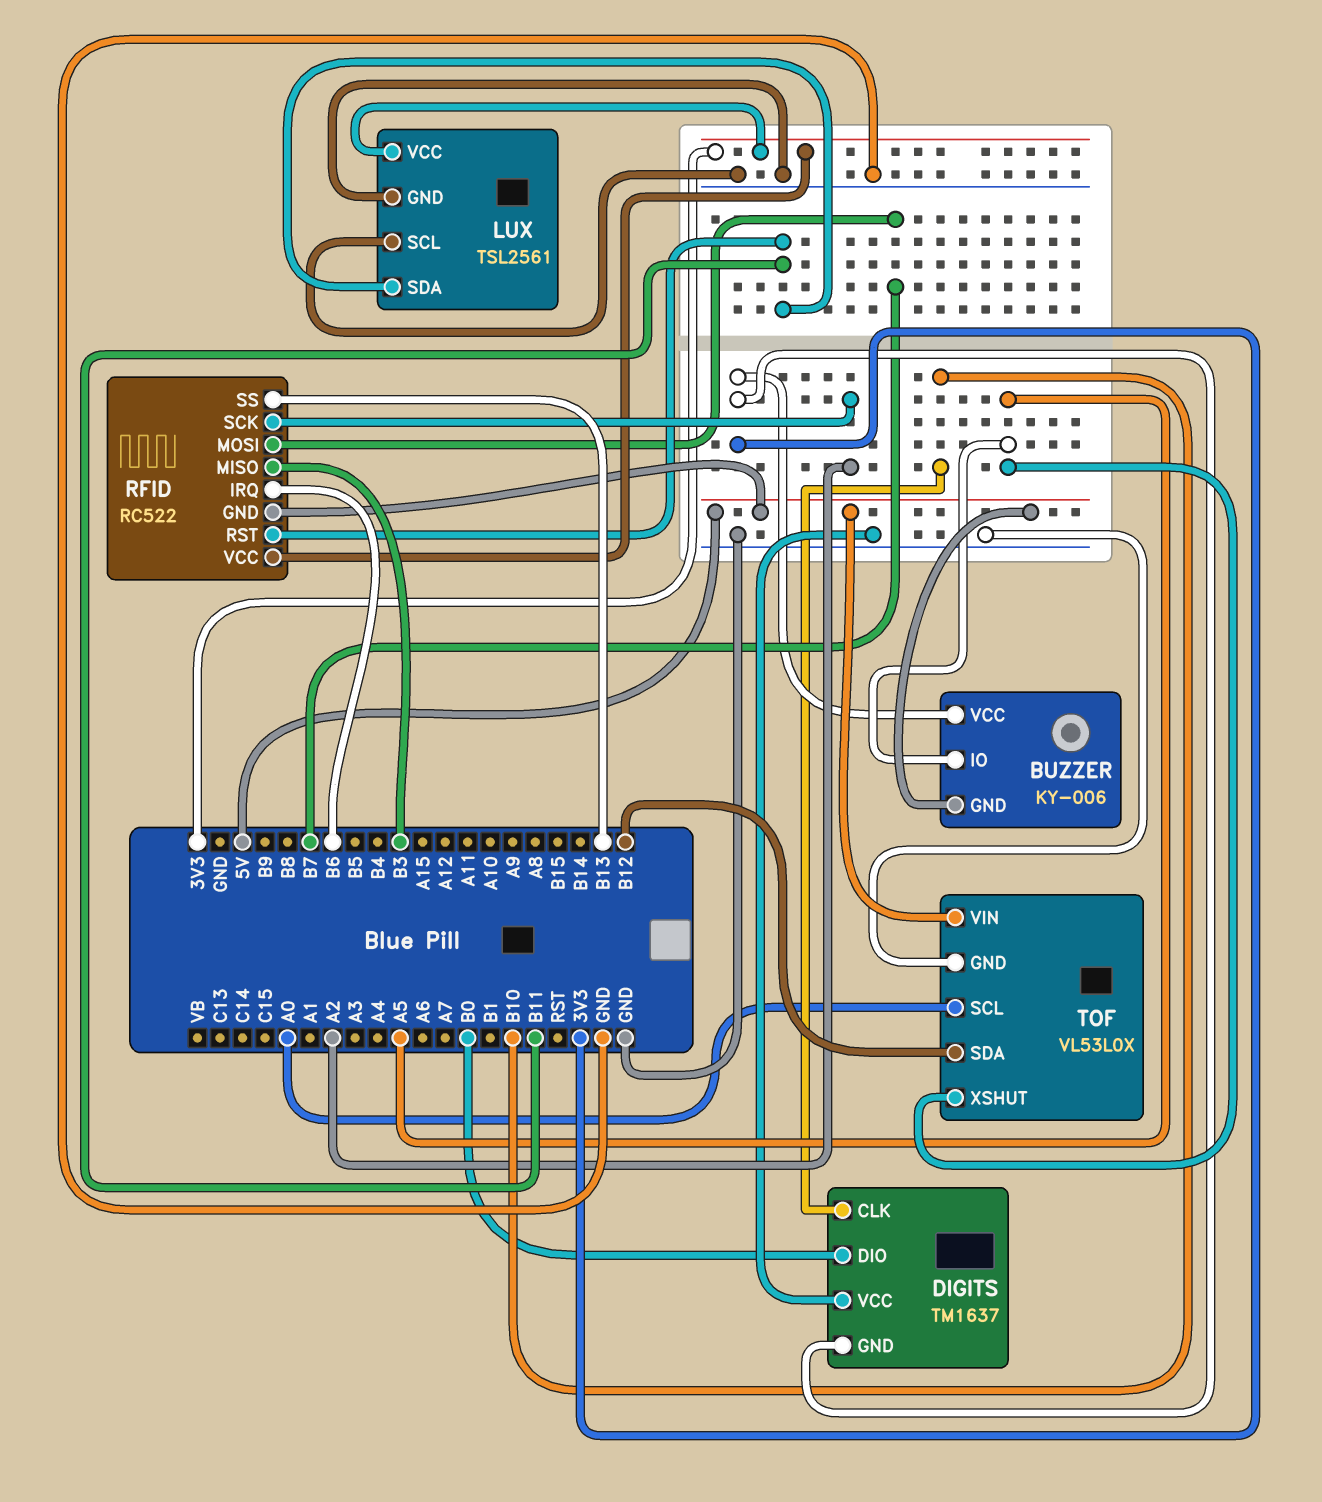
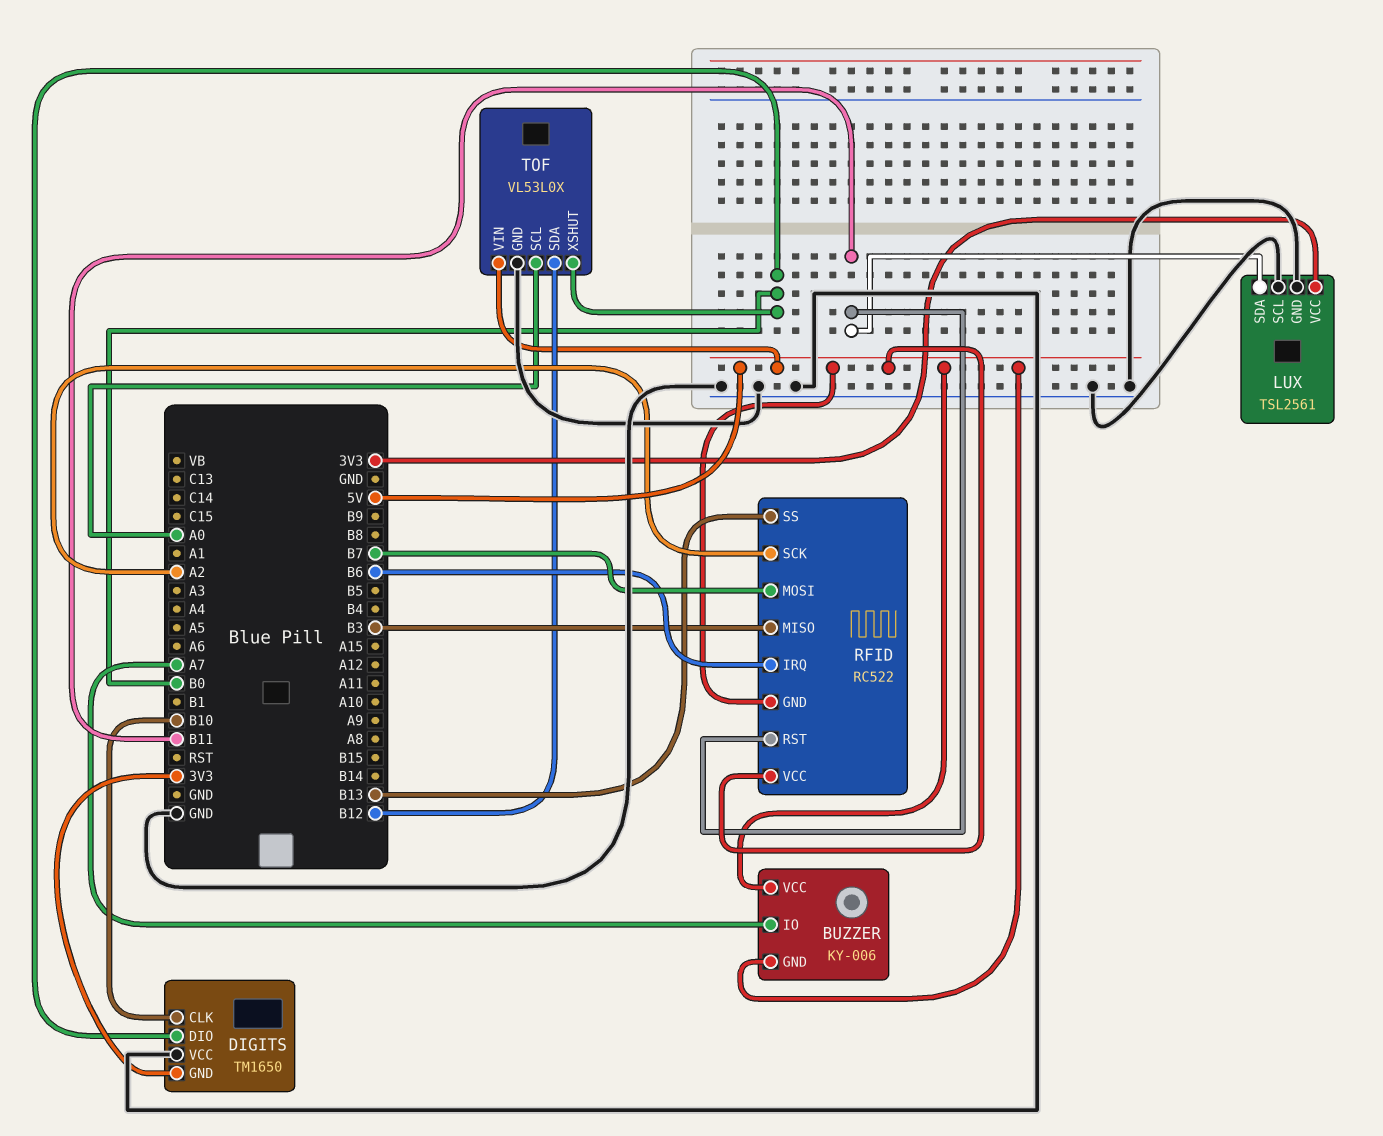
BUZZER pin IO: A5 -> A7
BUZZER pin VCC: 3V3 -> 5V
DIGITS: TM1637 -> TM1650
RFID pin VCC: 3V3 -> 5V
TOF pin XSHUT: A5 -> B0

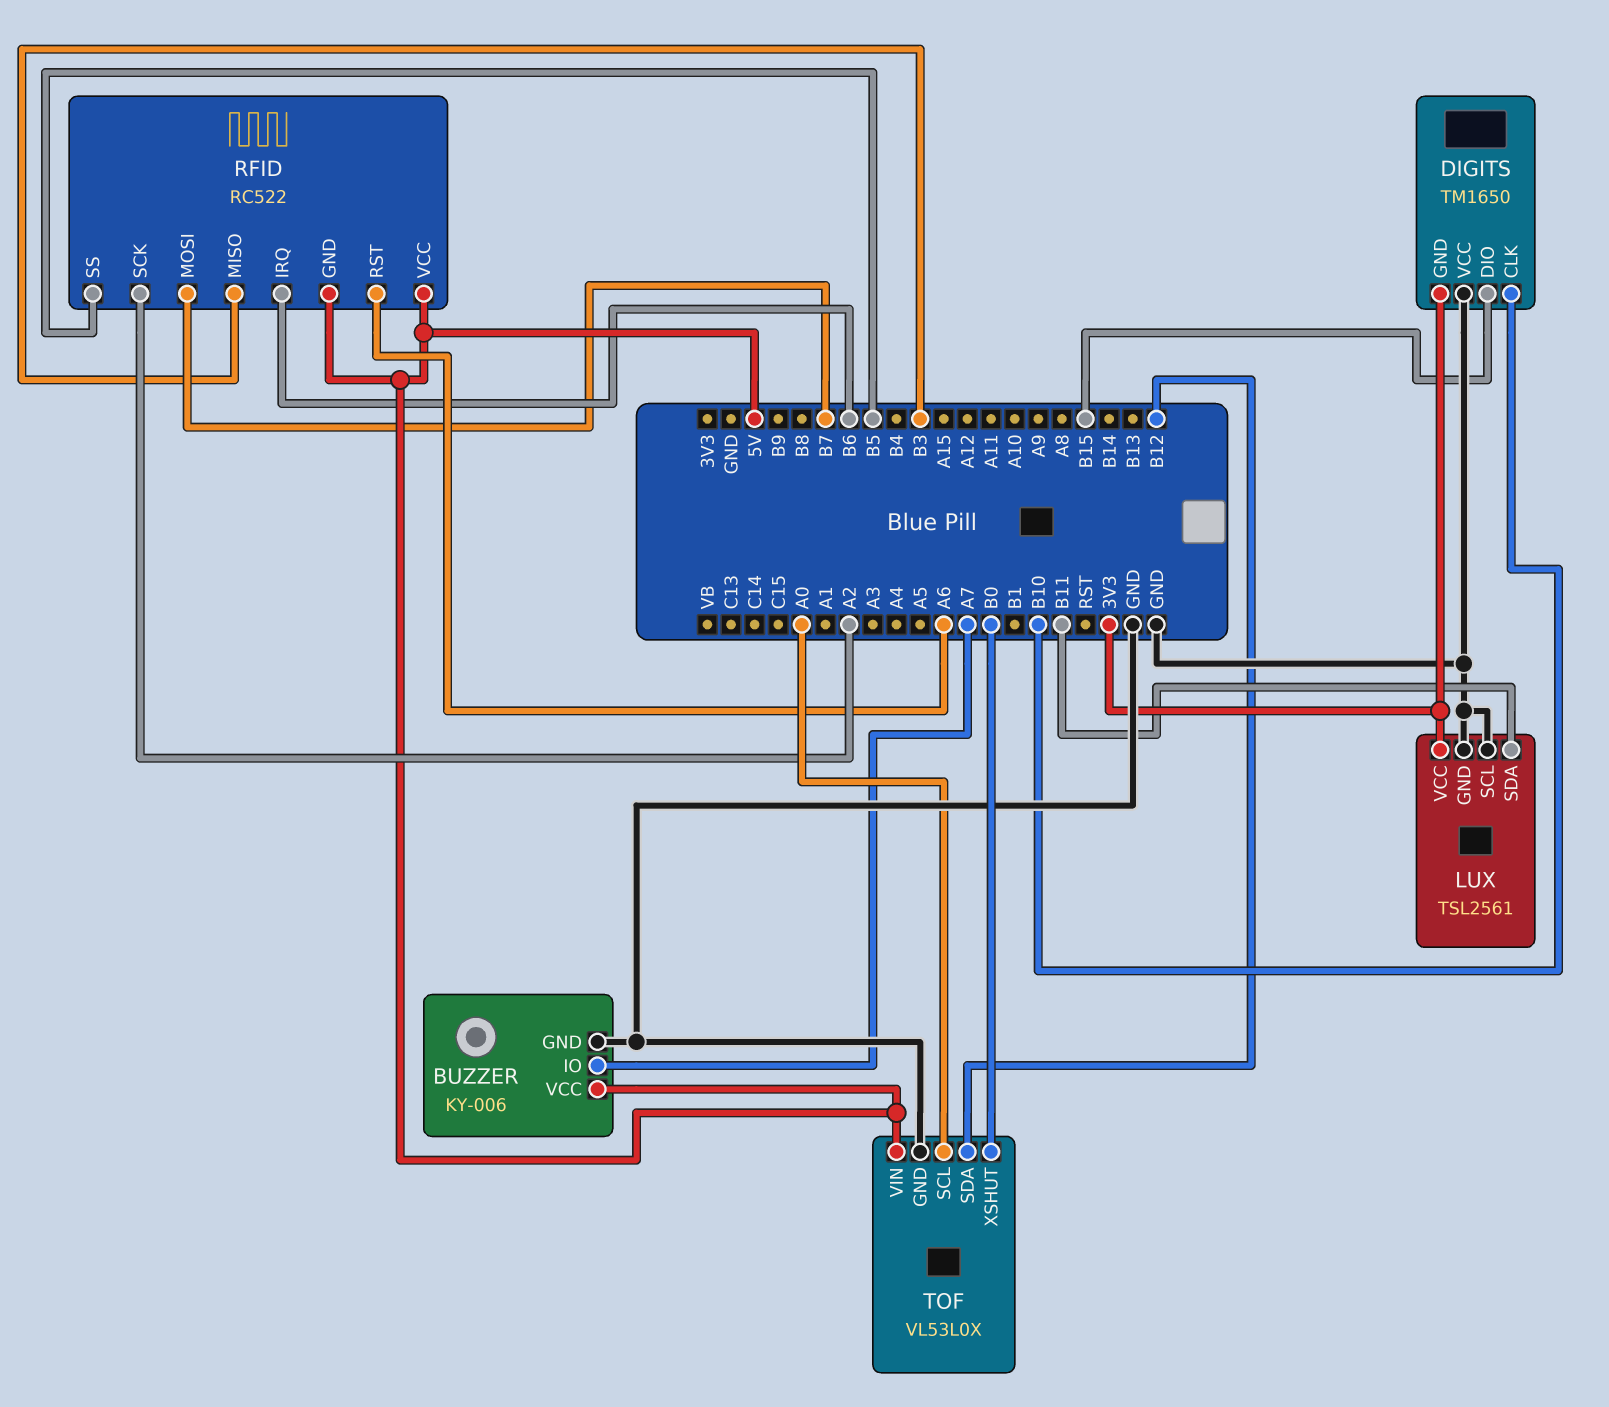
BUZZER pin GND: 5V -> GND
DIGITS pin DIO: B0 -> B15
RFID pin RST: B11 -> A6
RFID pin SS: B13 -> B5

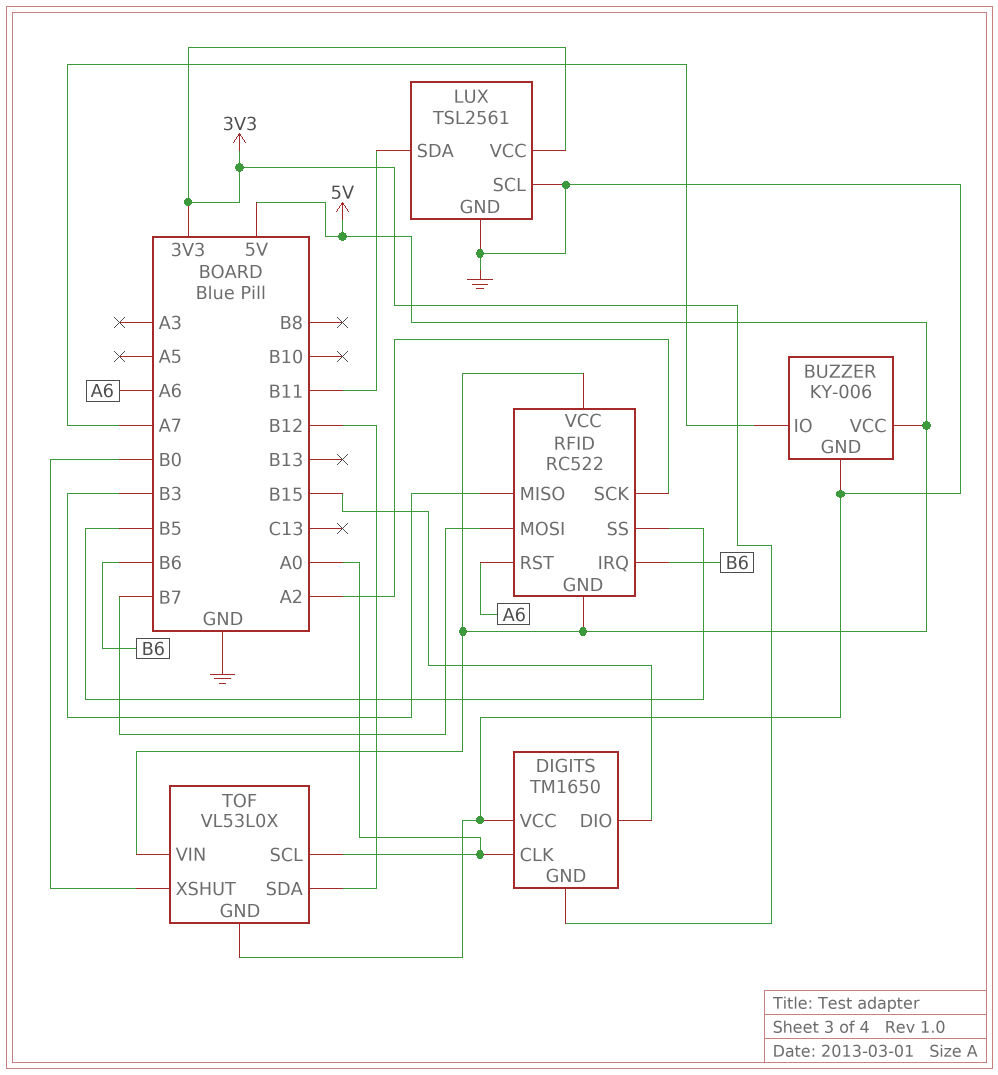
DIGITS pin CLK: B10 -> A0

